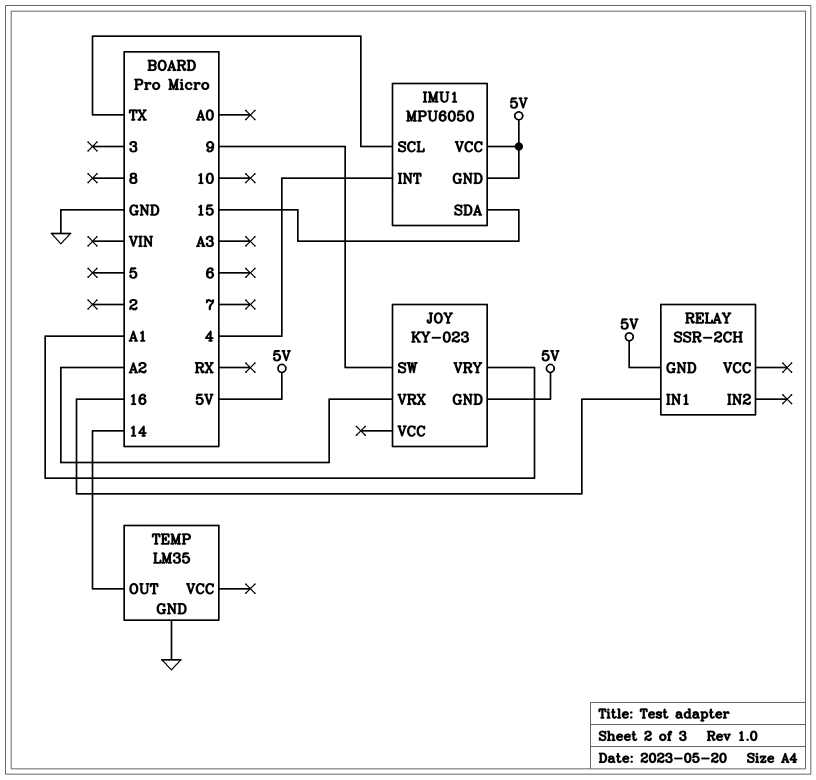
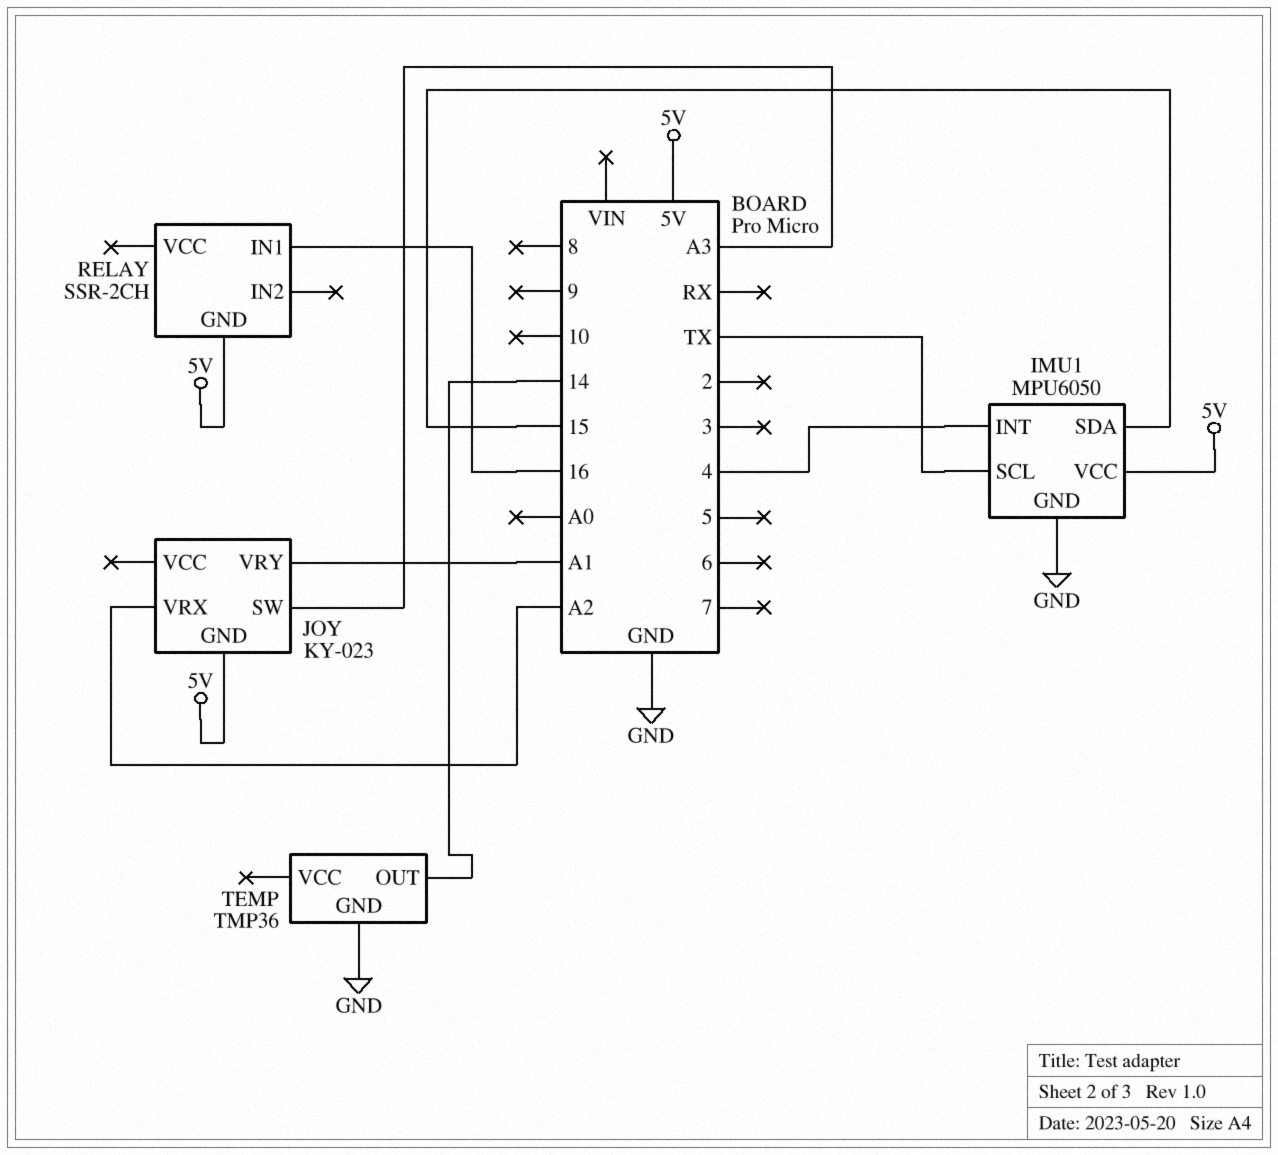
IMU1 pin GND: 5V -> GND
JOY pin SW: 9 -> A3
TEMP: LM35 -> TMP36

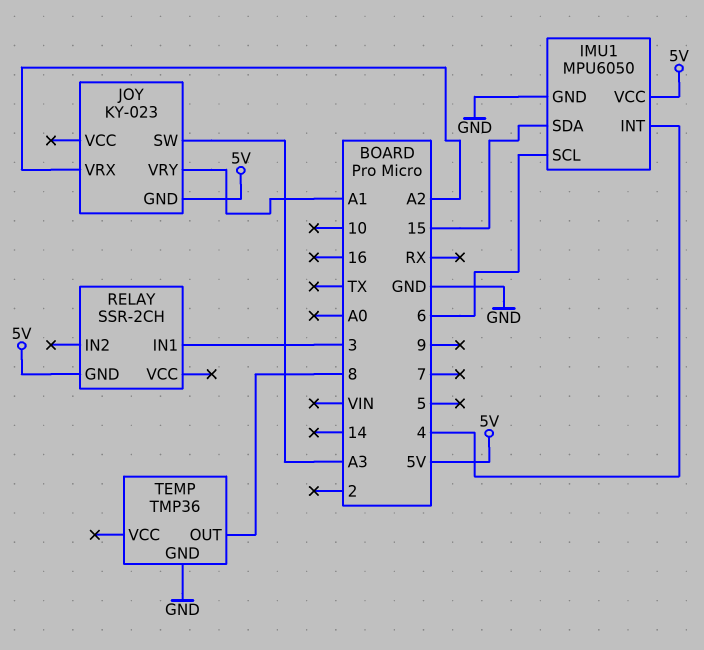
IMU1 pin SCL: TX -> 6
RELAY pin IN1: 16 -> 3
TEMP pin OUT: 14 -> 8

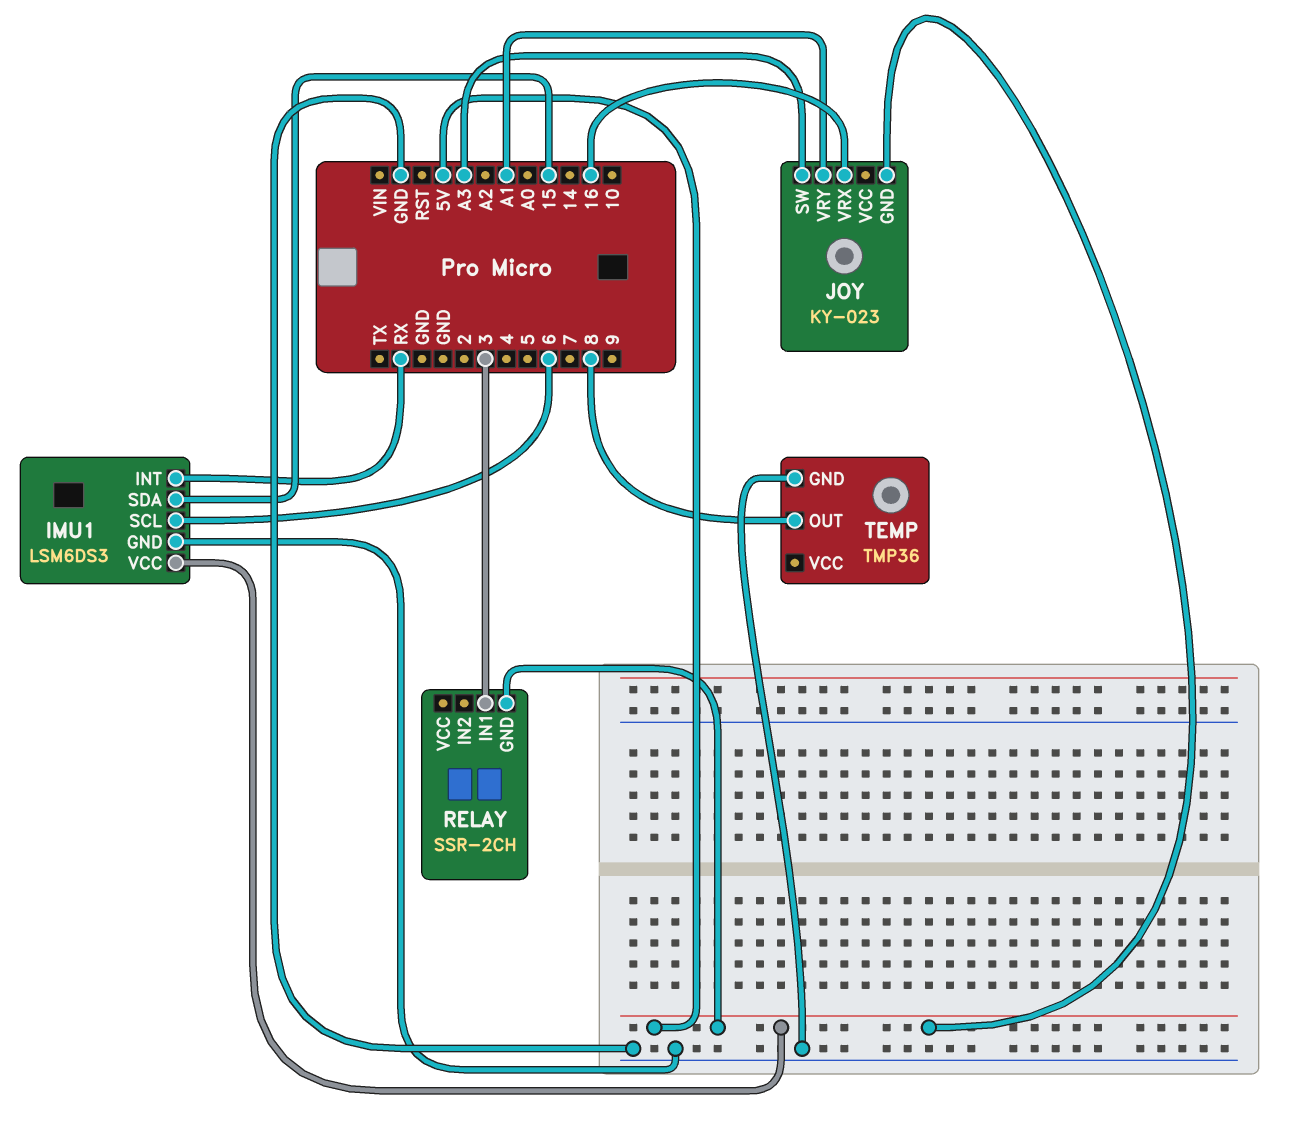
IMU1: MPU6050 -> LSM6DS3
IMU1 pin INT: 4 -> RX
JOY pin VRX: A2 -> 16

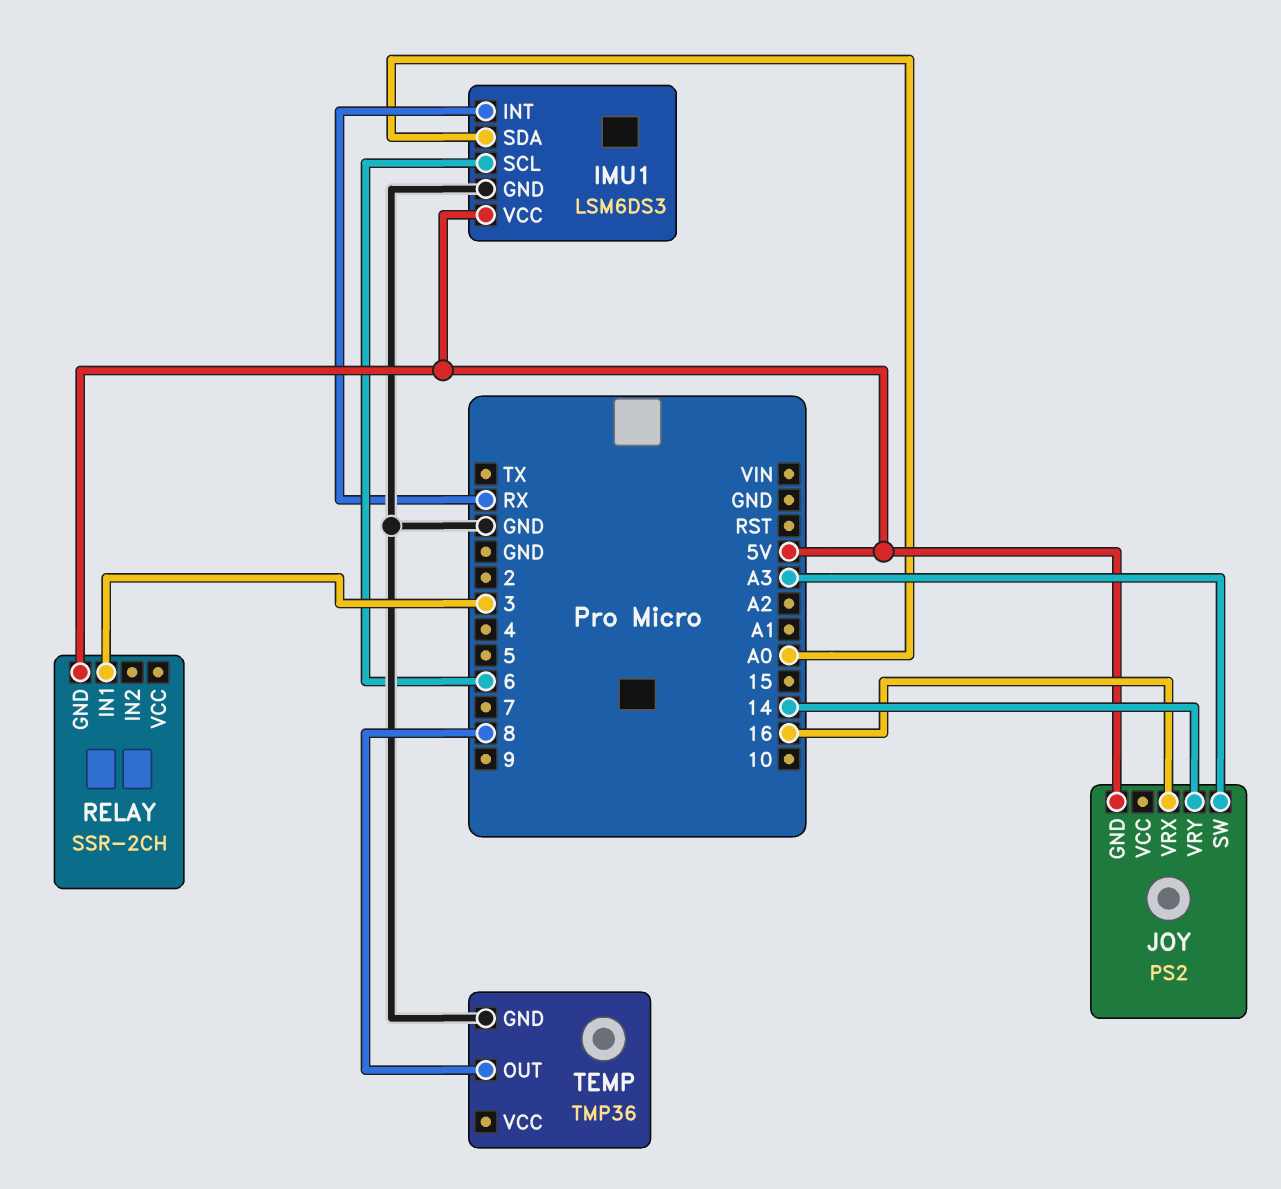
IMU1 pin SDA: 15 -> A0
JOY: KY-023 -> PS2
JOY pin VRY: A1 -> 14

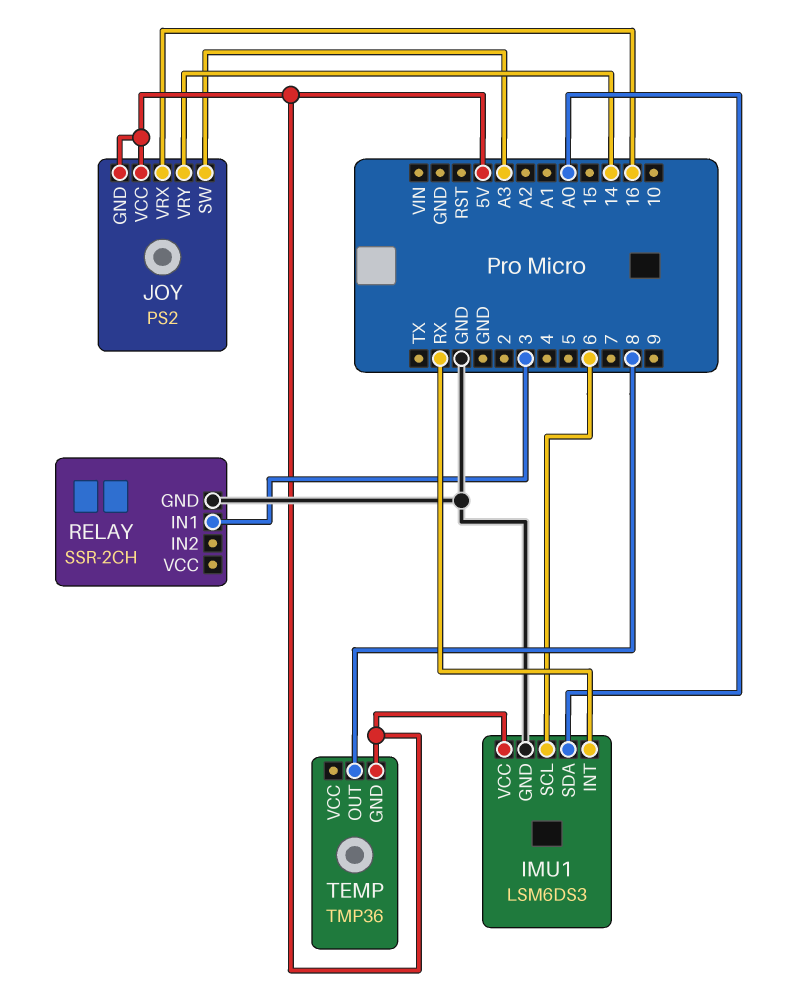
JOY pin VCC: none -> 5V
RELAY pin GND: 5V -> GND
TEMP pin GND: GND -> 5V

